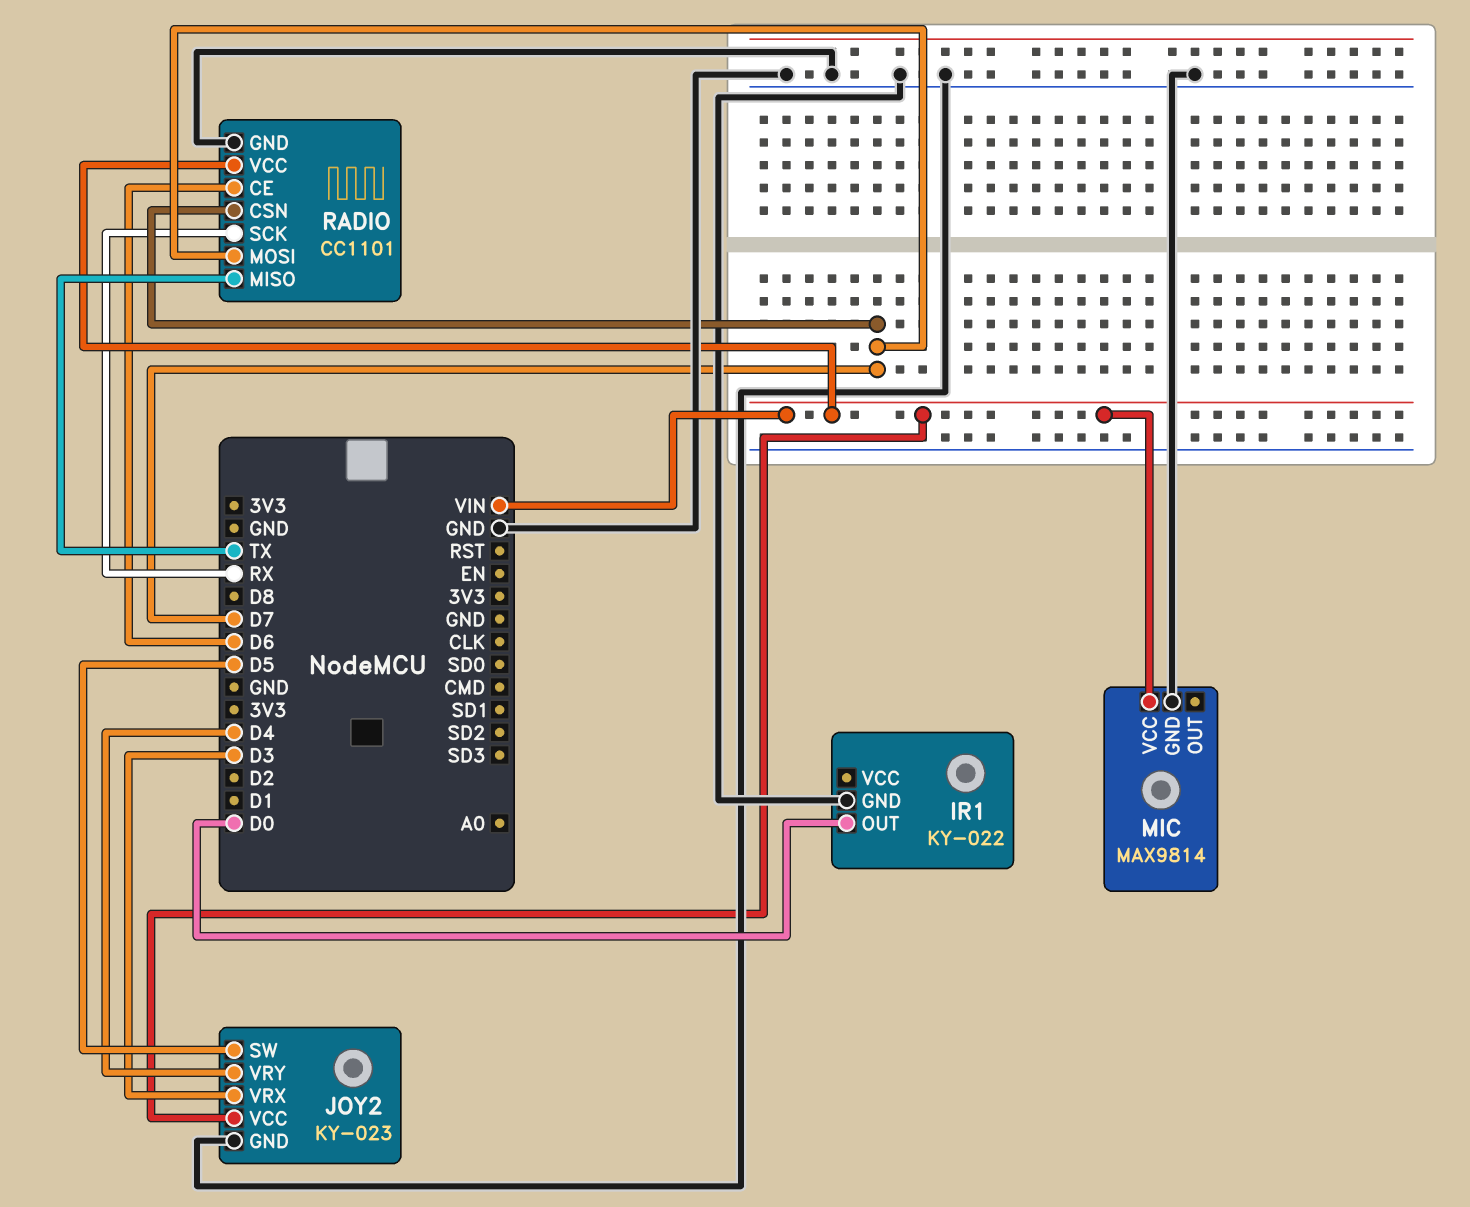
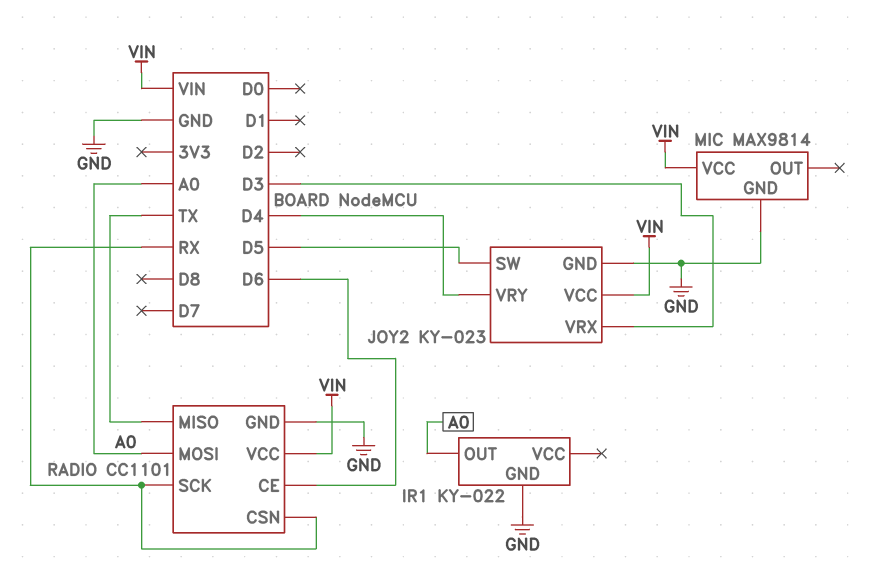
IR1 pin OUT: D0 -> A0
RADIO pin CSN: D7 -> RX
RADIO pin MOSI: D7 -> A0

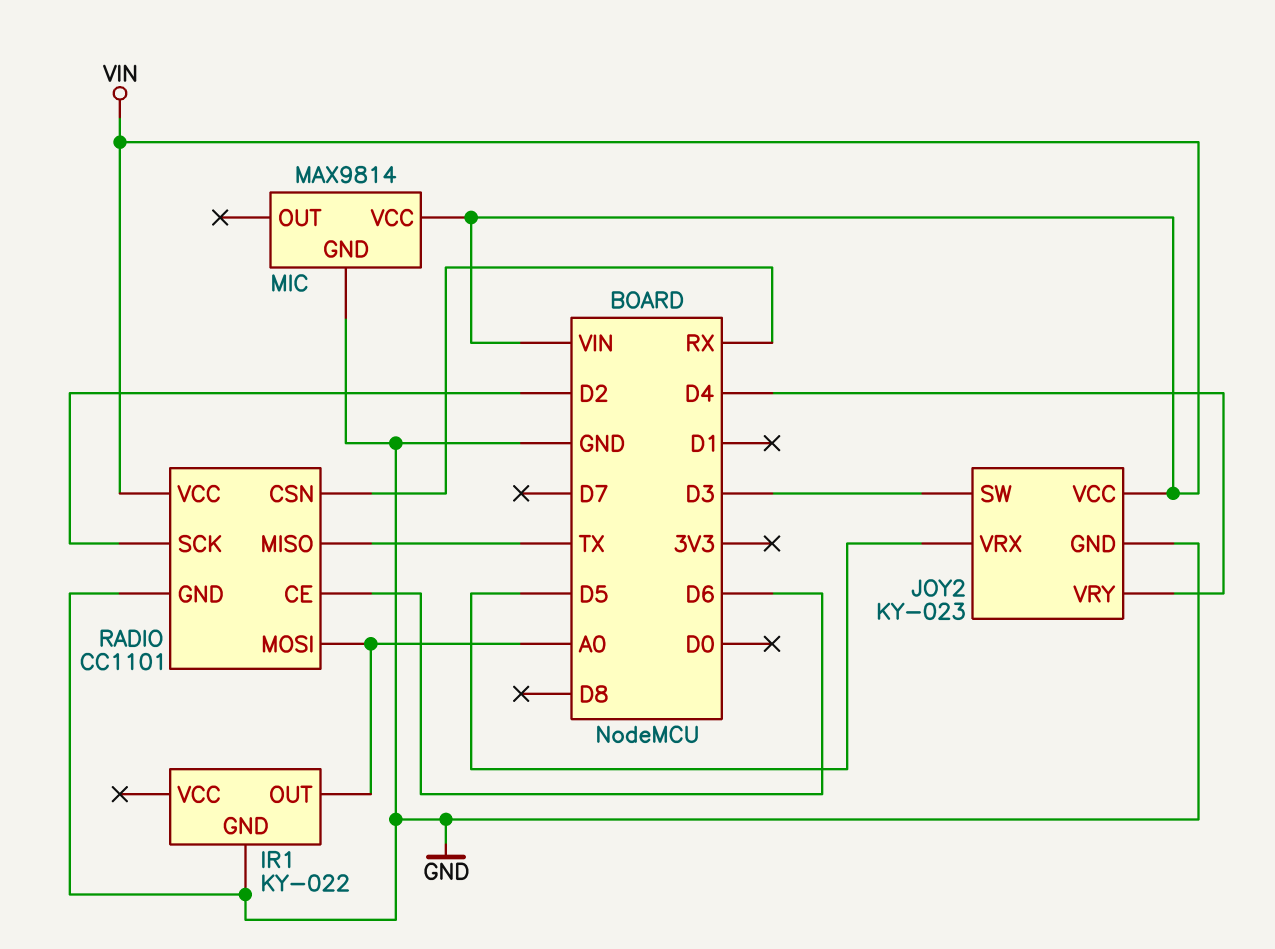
JOY2 pin SW: D5 -> D3
JOY2 pin VRX: D3 -> D5
RADIO pin SCK: RX -> D2

